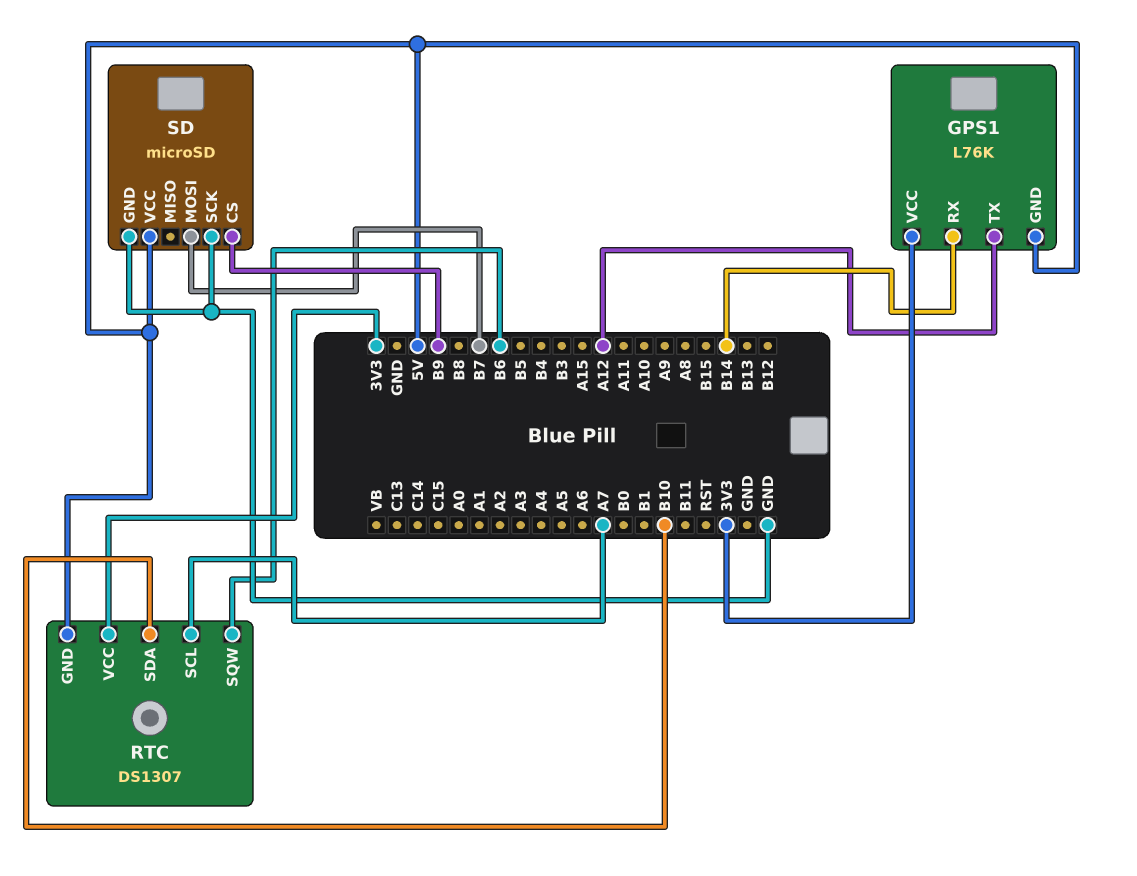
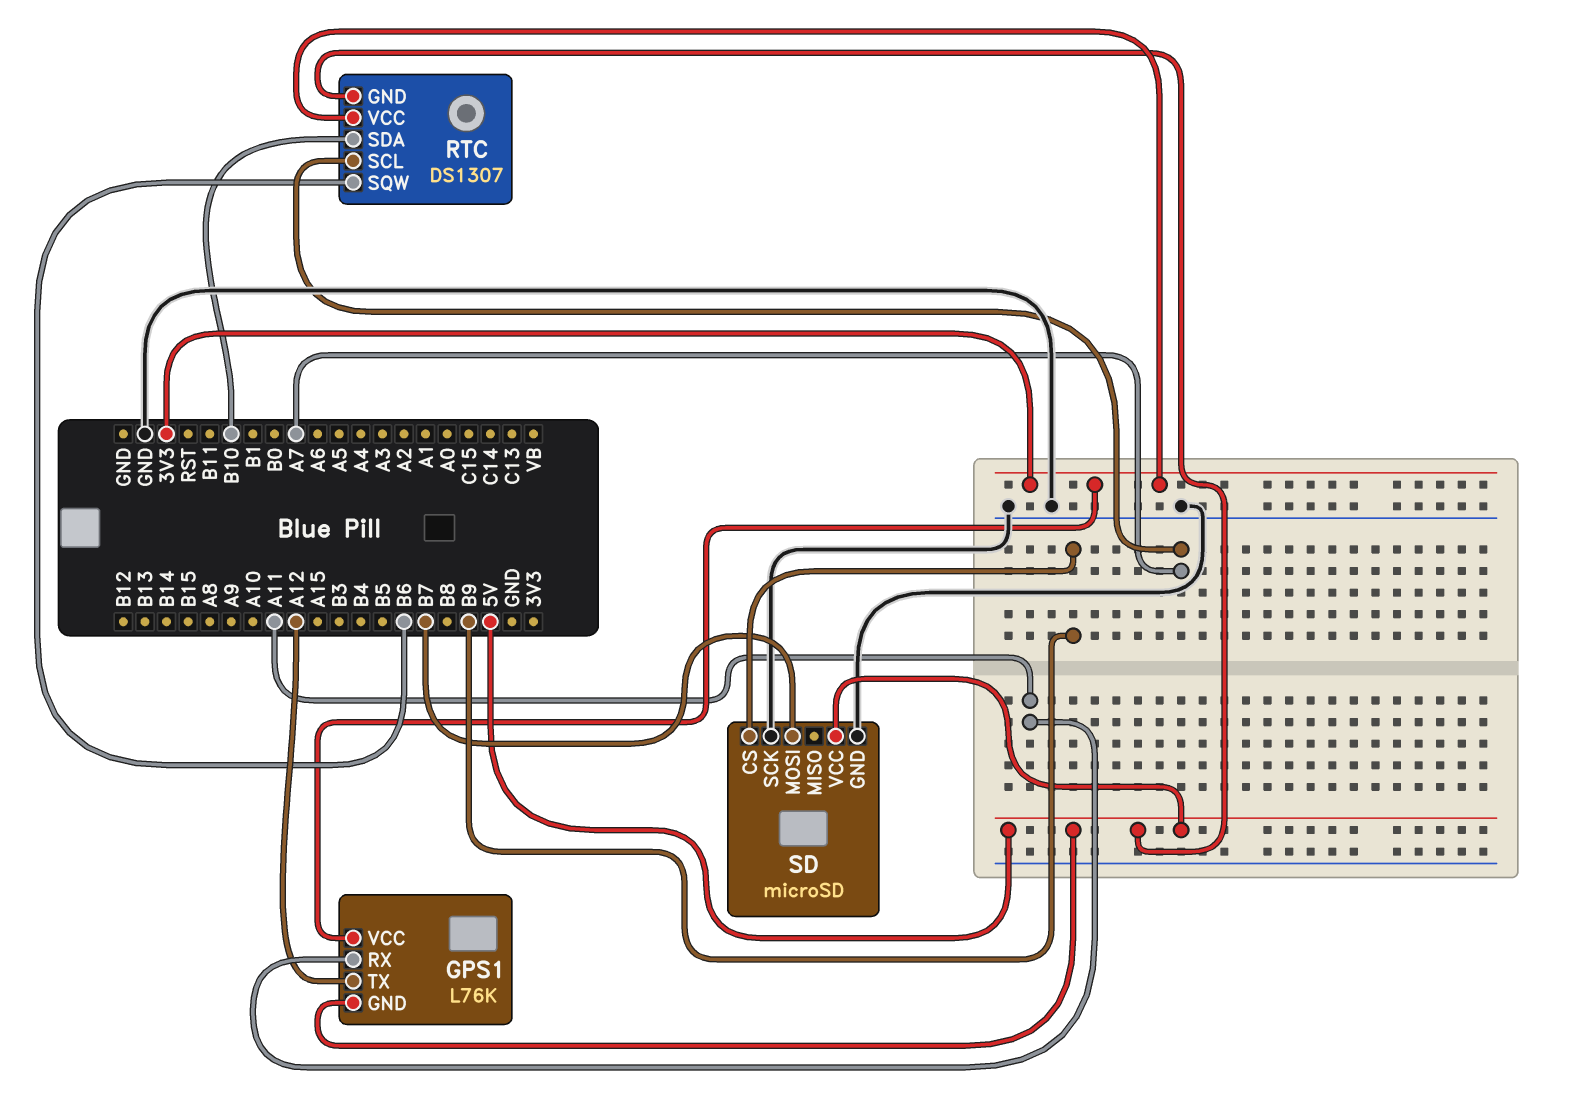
GPS1 pin RX: B14 -> A11

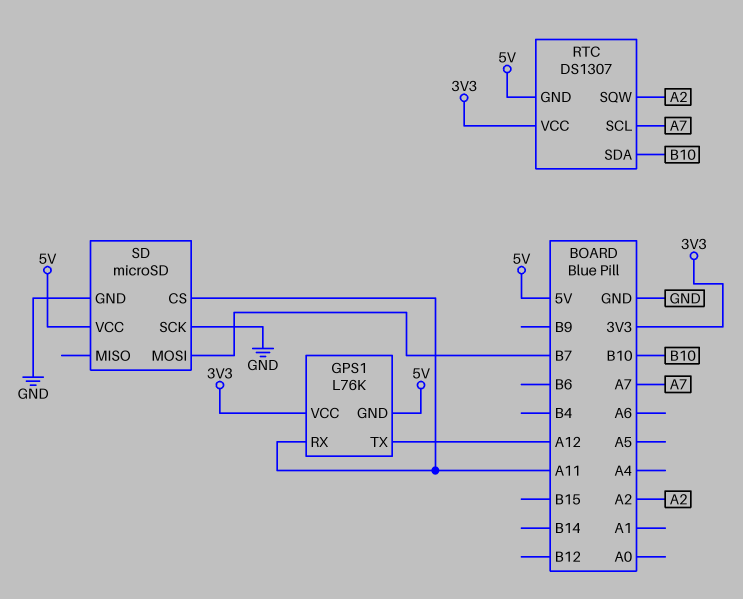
RTC pin SQW: B6 -> A2
SD pin CS: B9 -> A11

